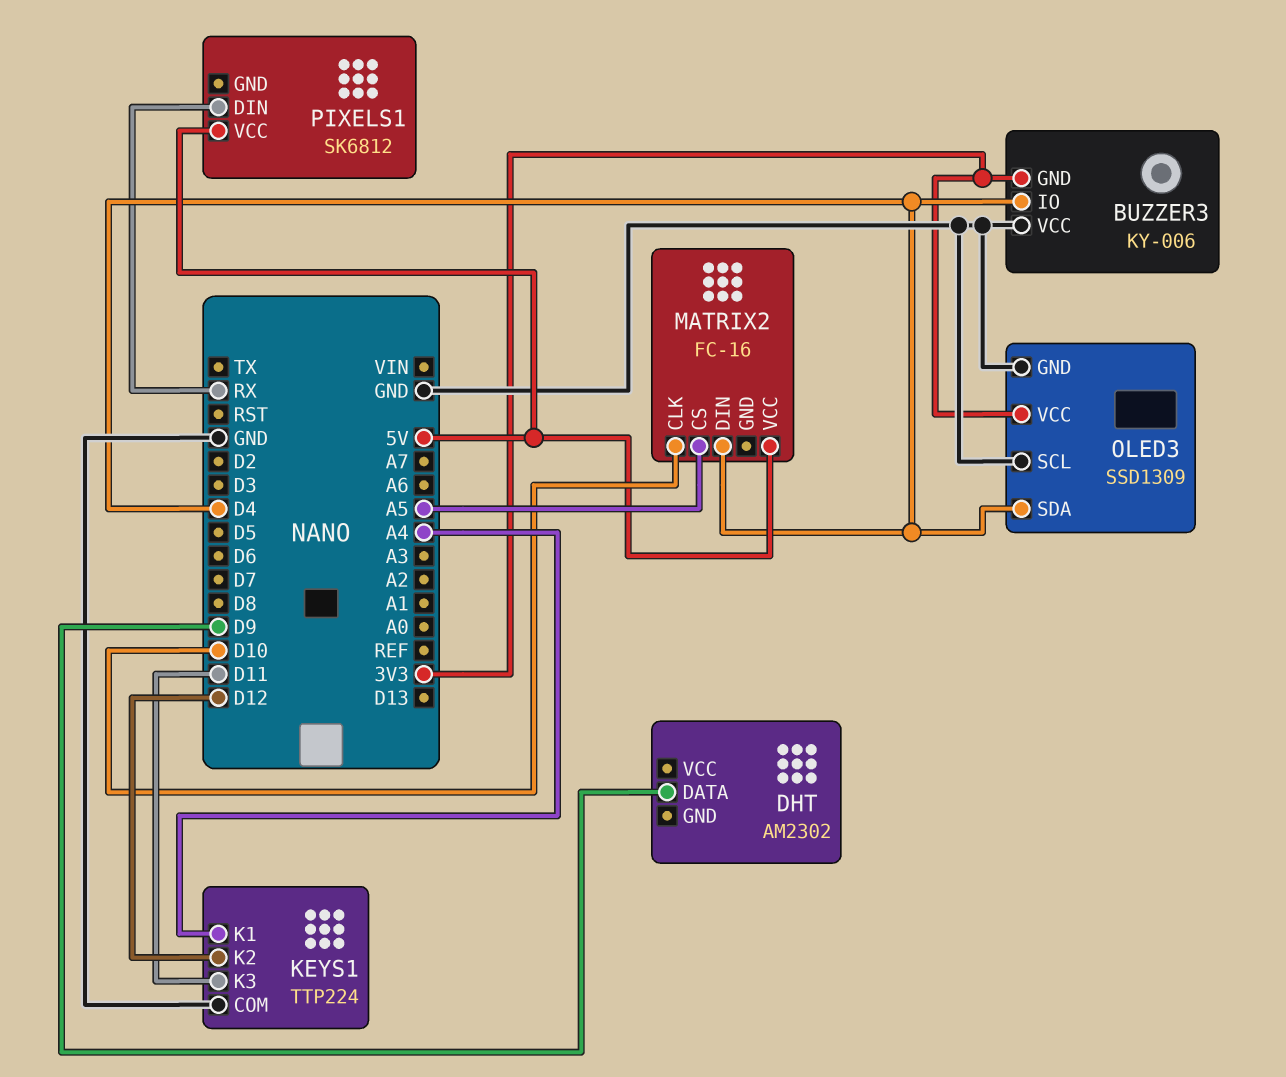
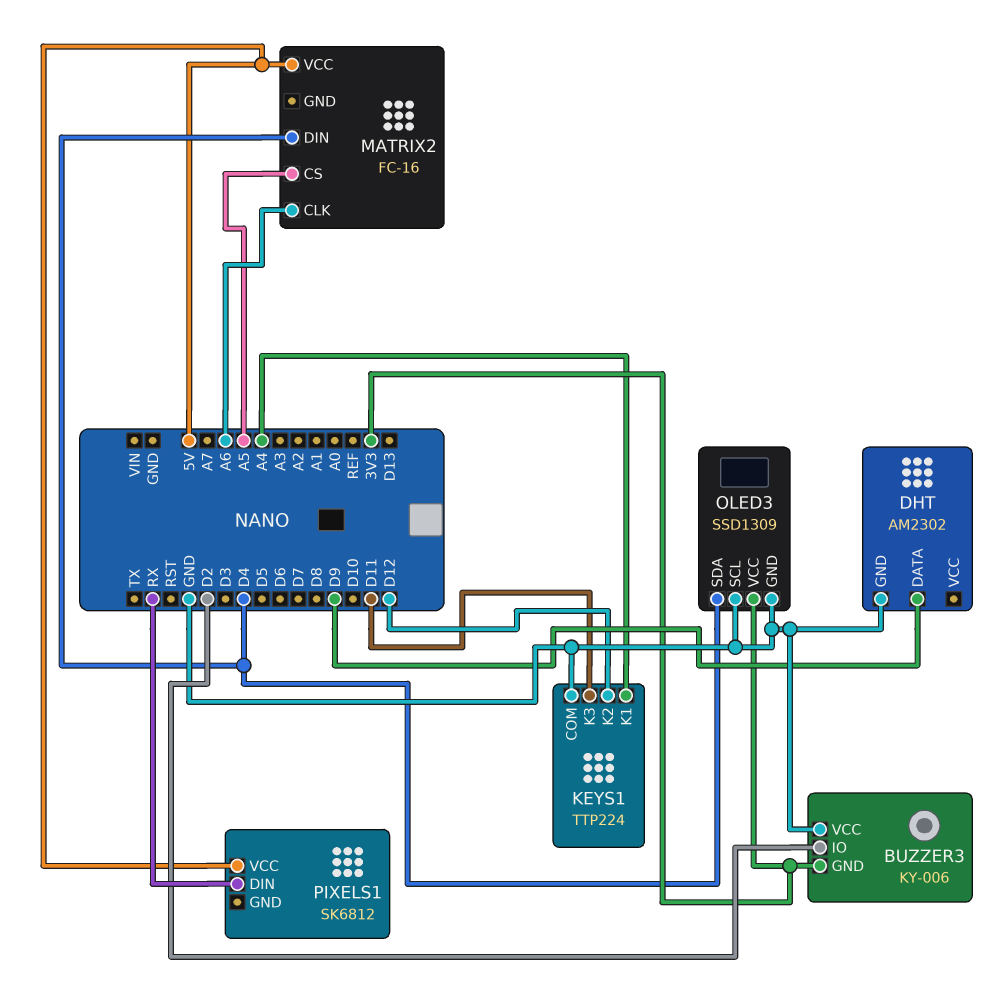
BUZZER3 pin IO: D4 -> D2
DHT pin GND: none -> GND
MATRIX2 pin CLK: D10 -> A6

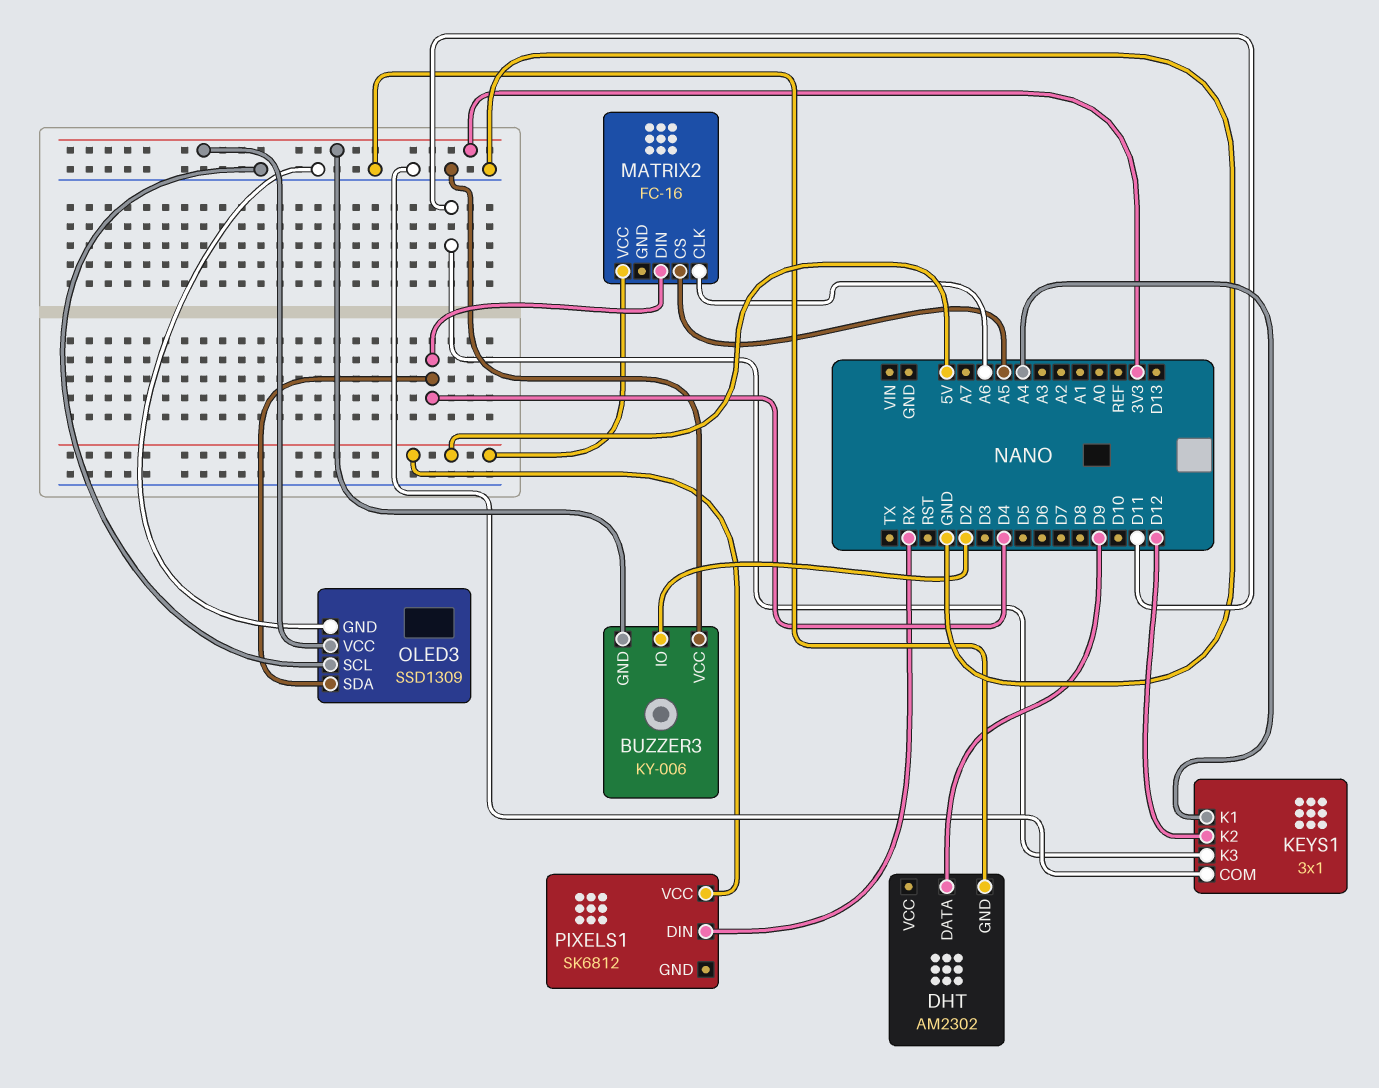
KEYS1: TTP224 -> 3x1

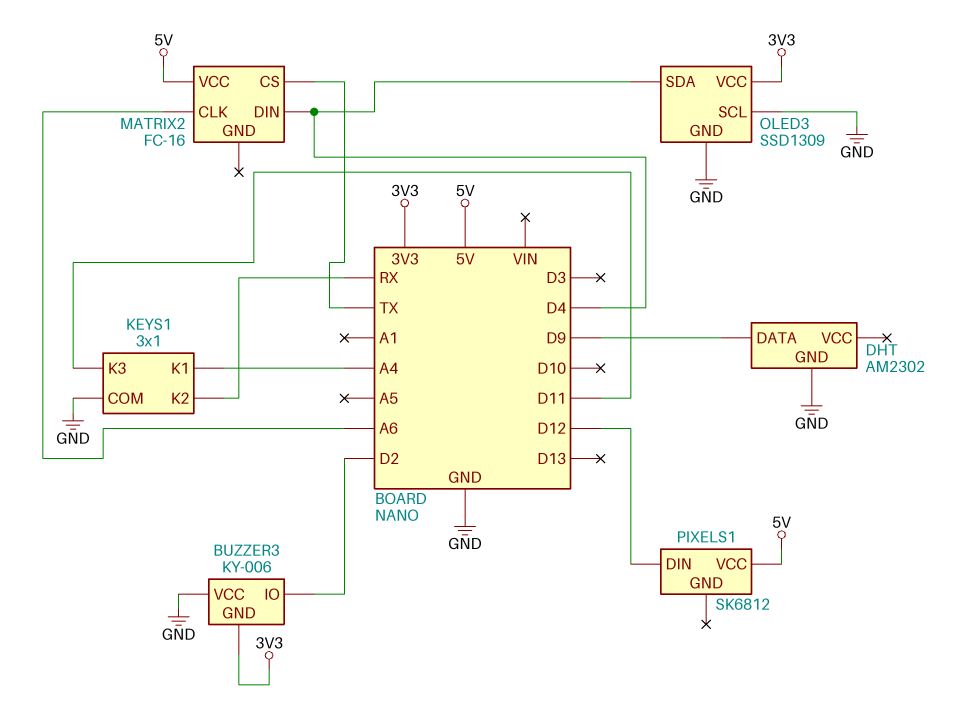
KEYS1 pin K2: D12 -> RX
MATRIX2 pin CS: A5 -> TX
PIXELS1 pin DIN: RX -> D12

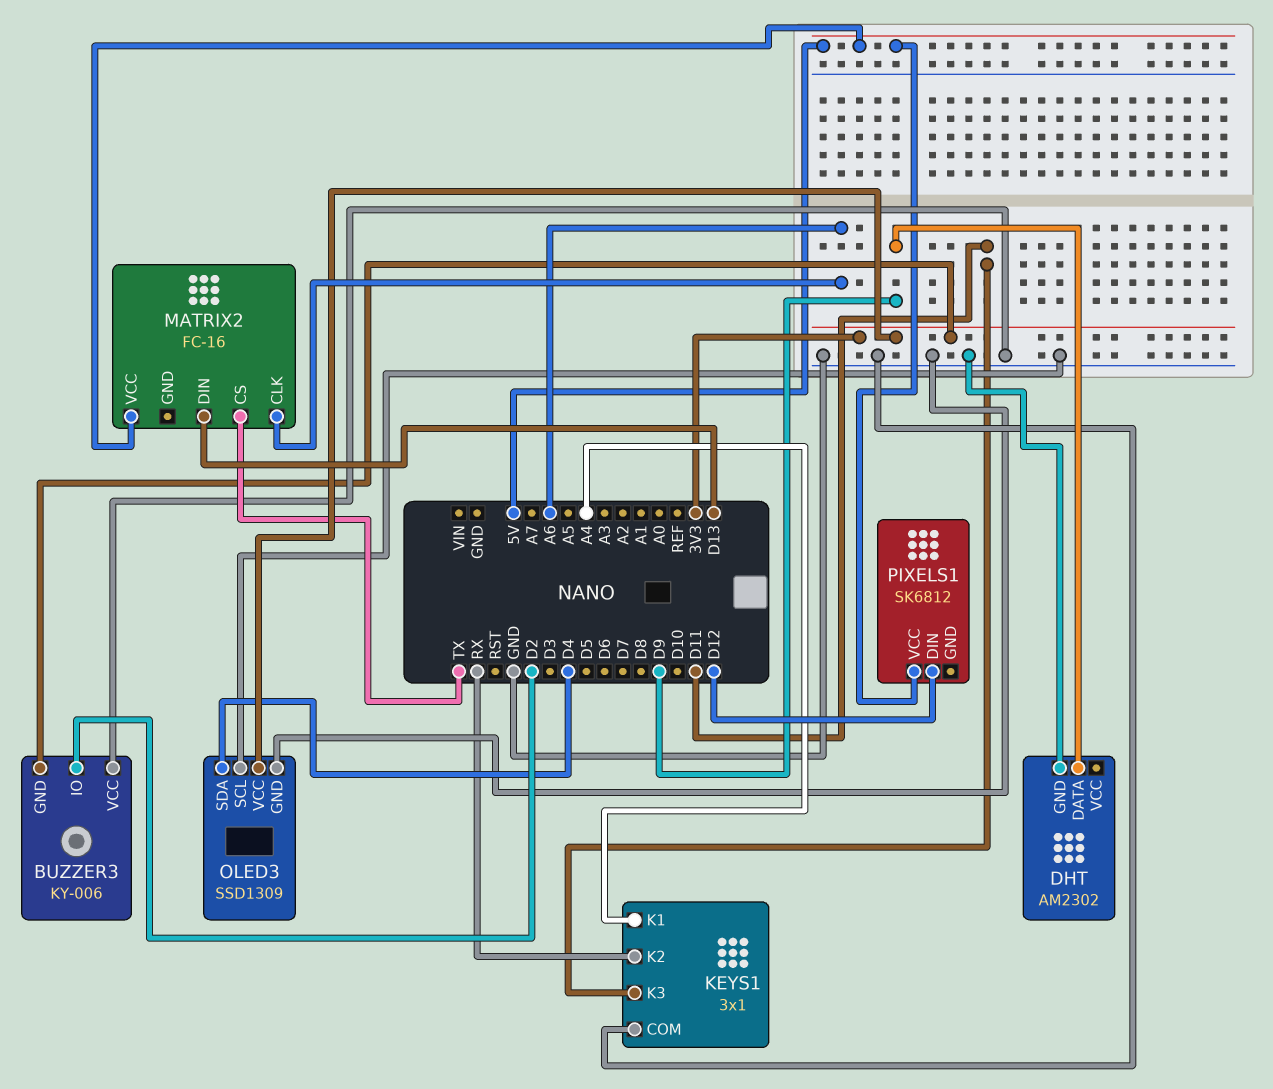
MATRIX2 pin DIN: D4 -> D13

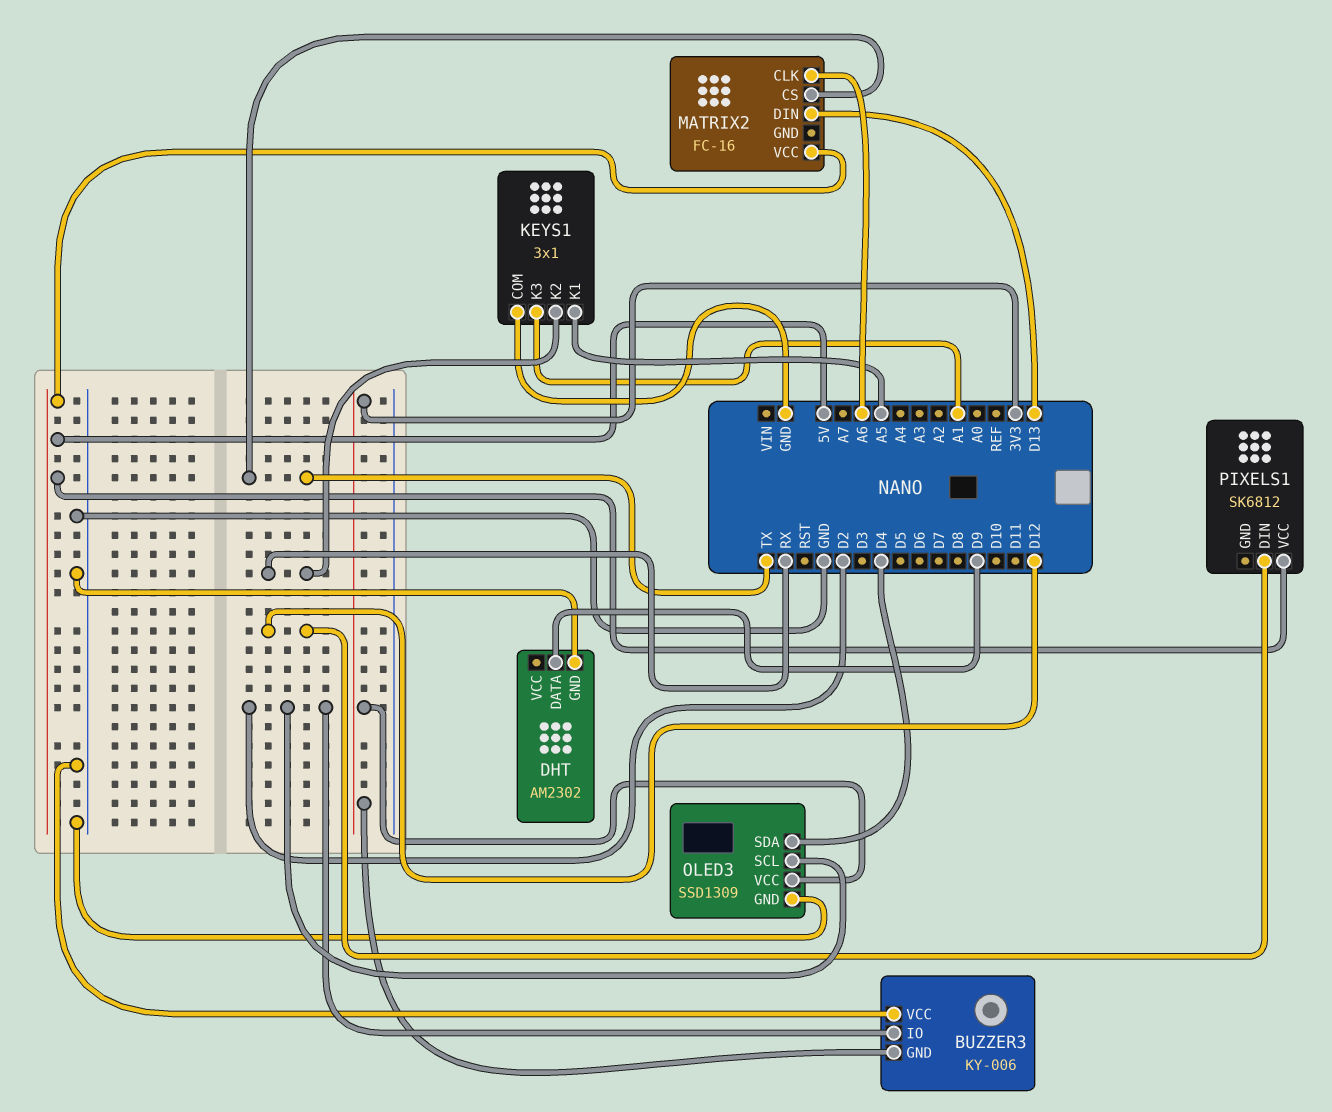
KEYS1 pin K1: A4 -> A5
KEYS1 pin K3: D11 -> A1
OLED3 pin SCL: GND -> D2

